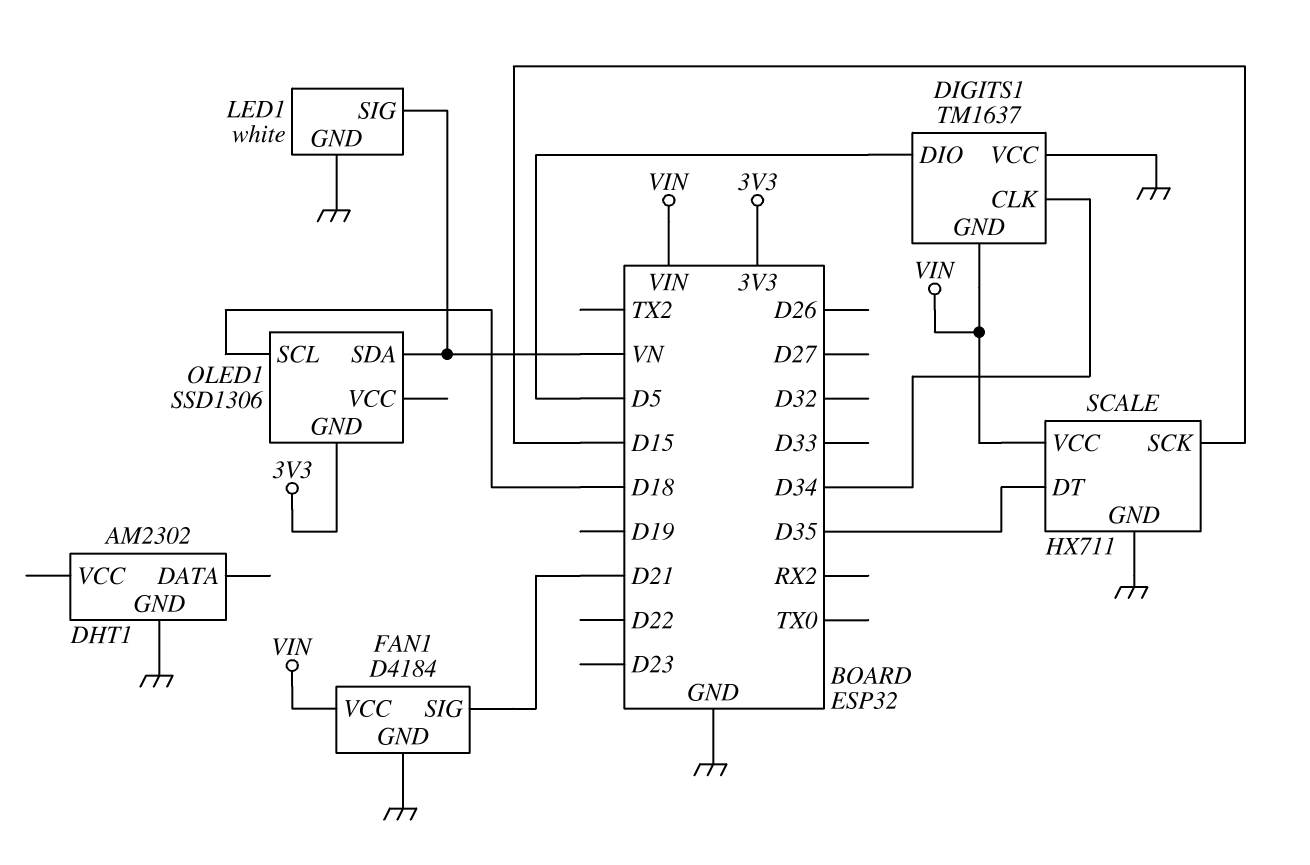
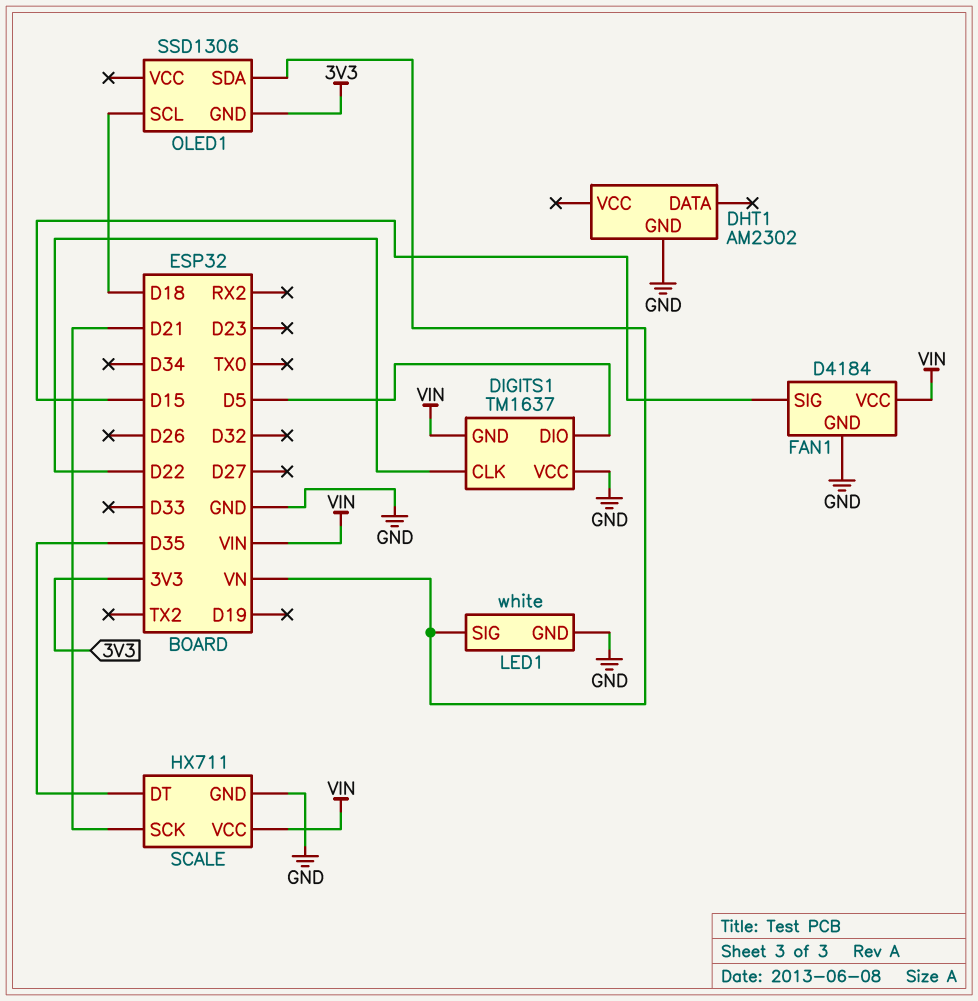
DIGITS1 pin CLK: D34 -> D22
FAN1 pin SIG: D21 -> D15
SCALE pin SCK: D15 -> D21

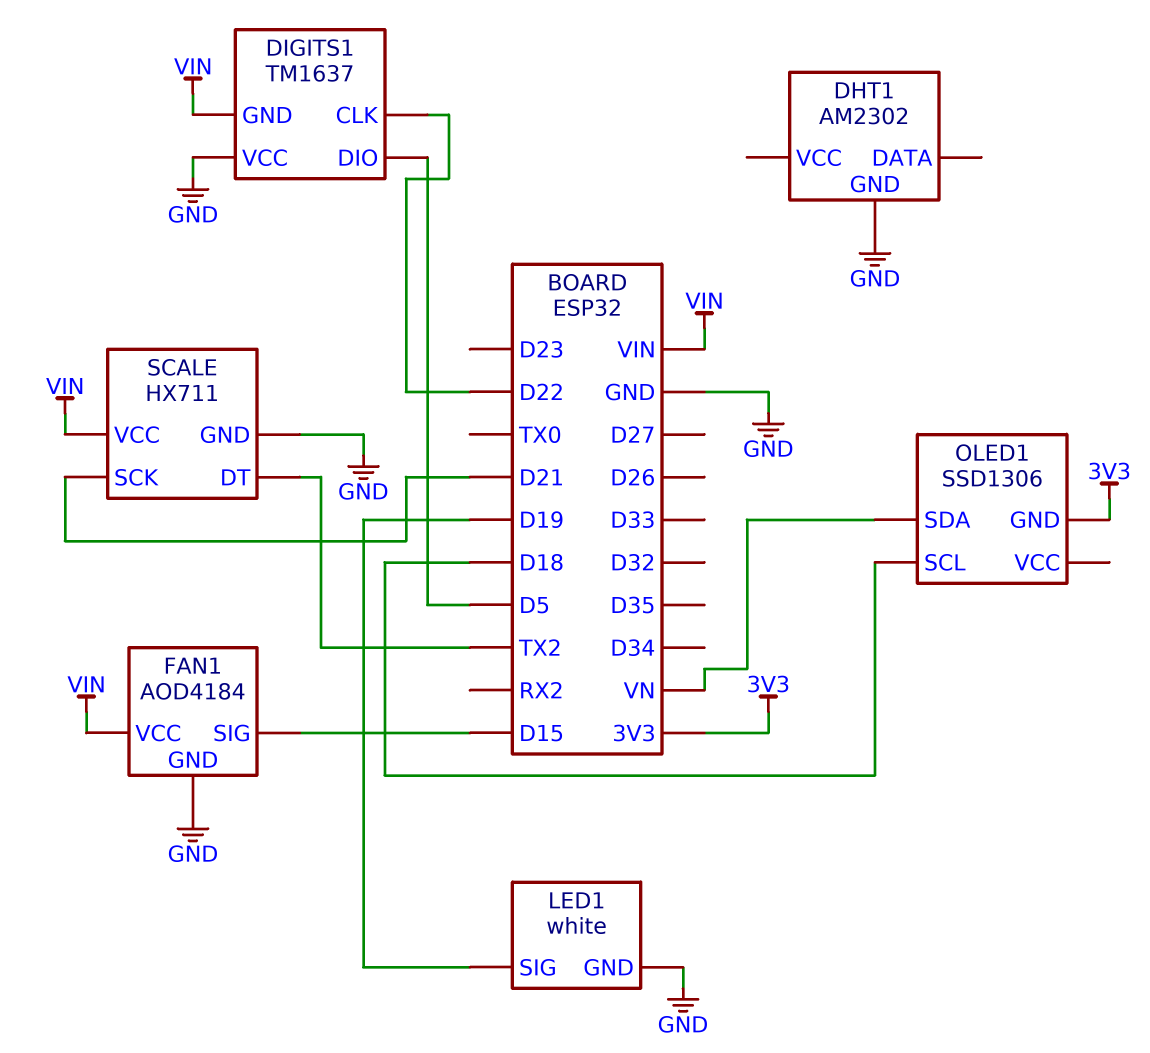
FAN1: D4184 -> AOD4184
LED1 pin SIG: VN -> D19
SCALE pin DT: D35 -> TX2

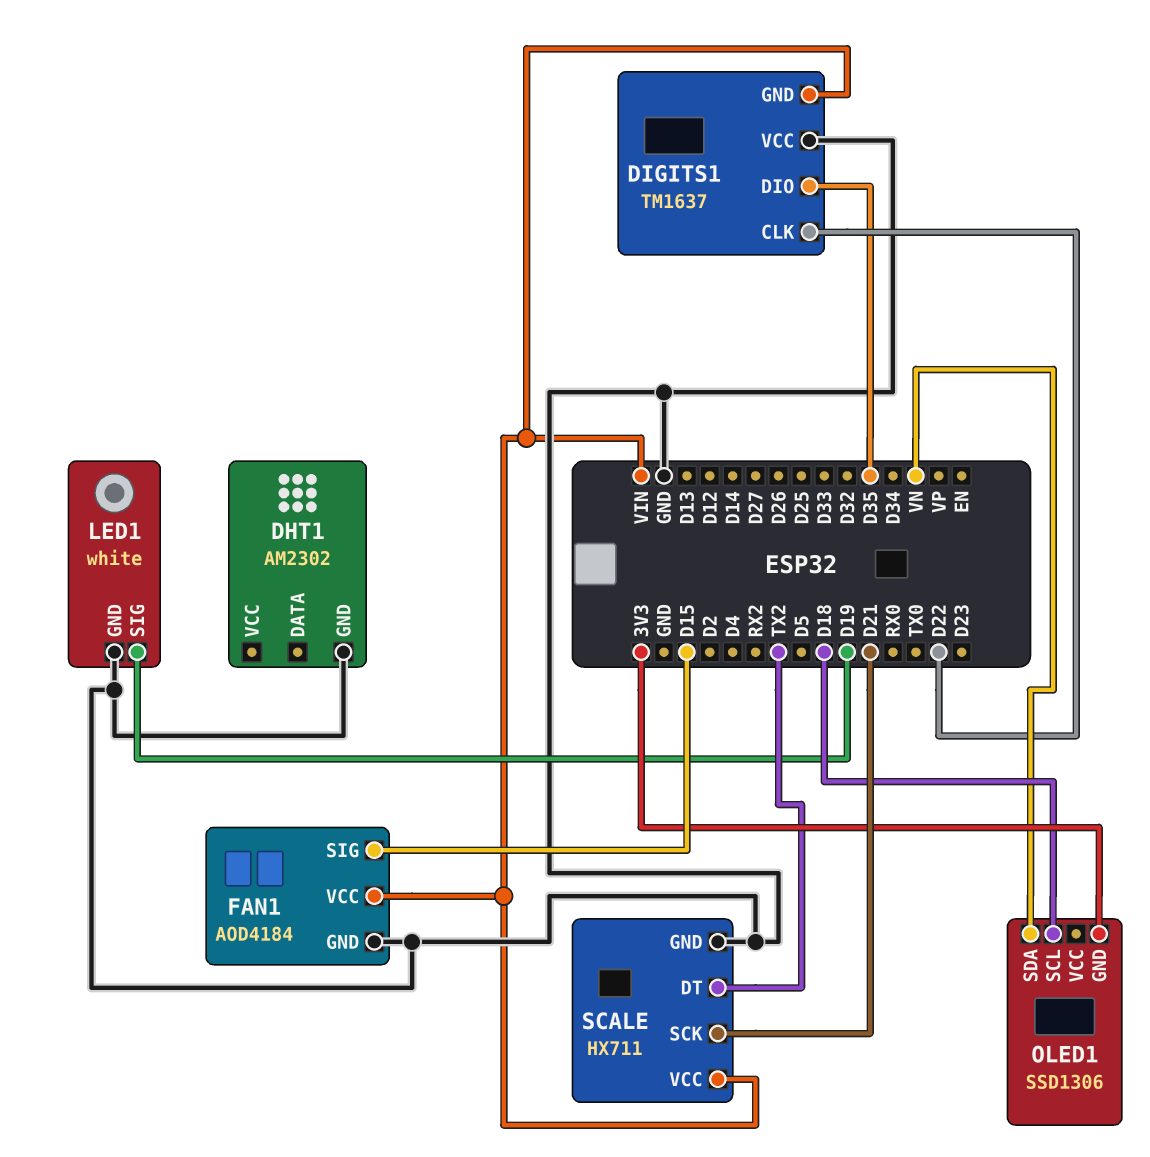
DIGITS1 pin DIO: D5 -> D35

